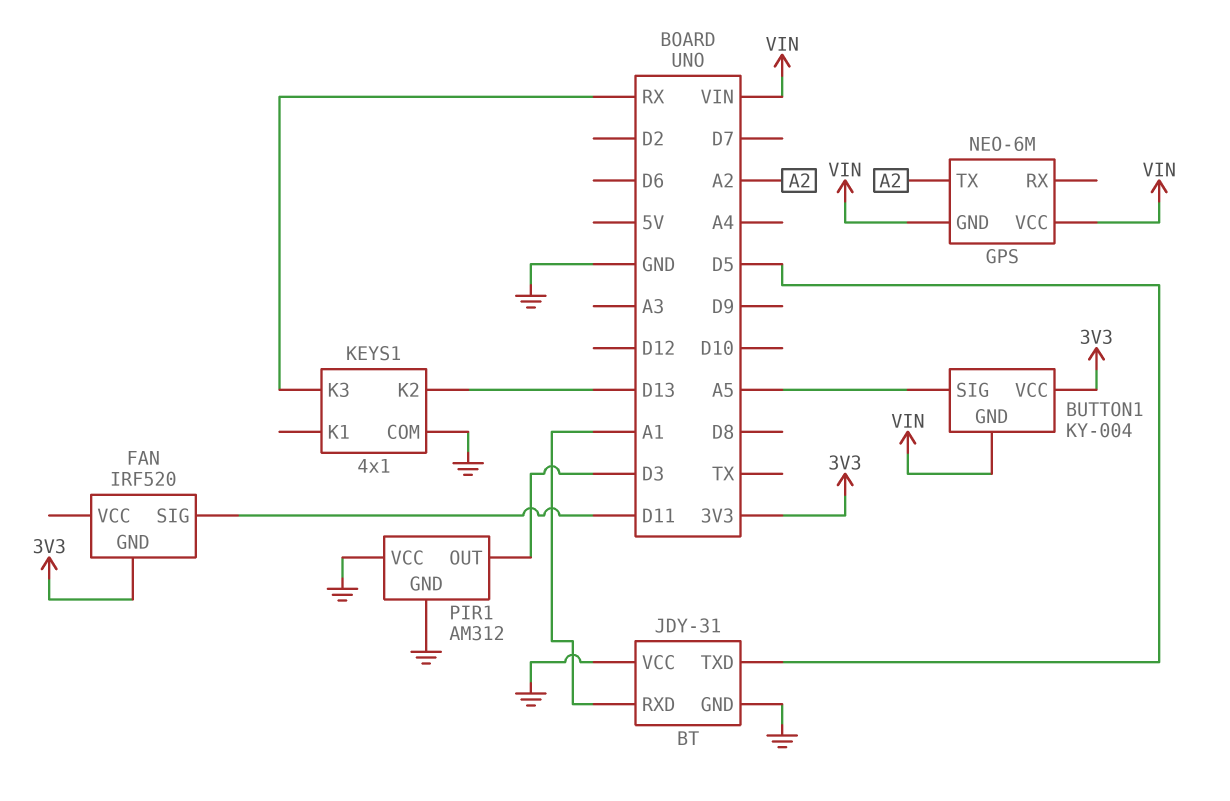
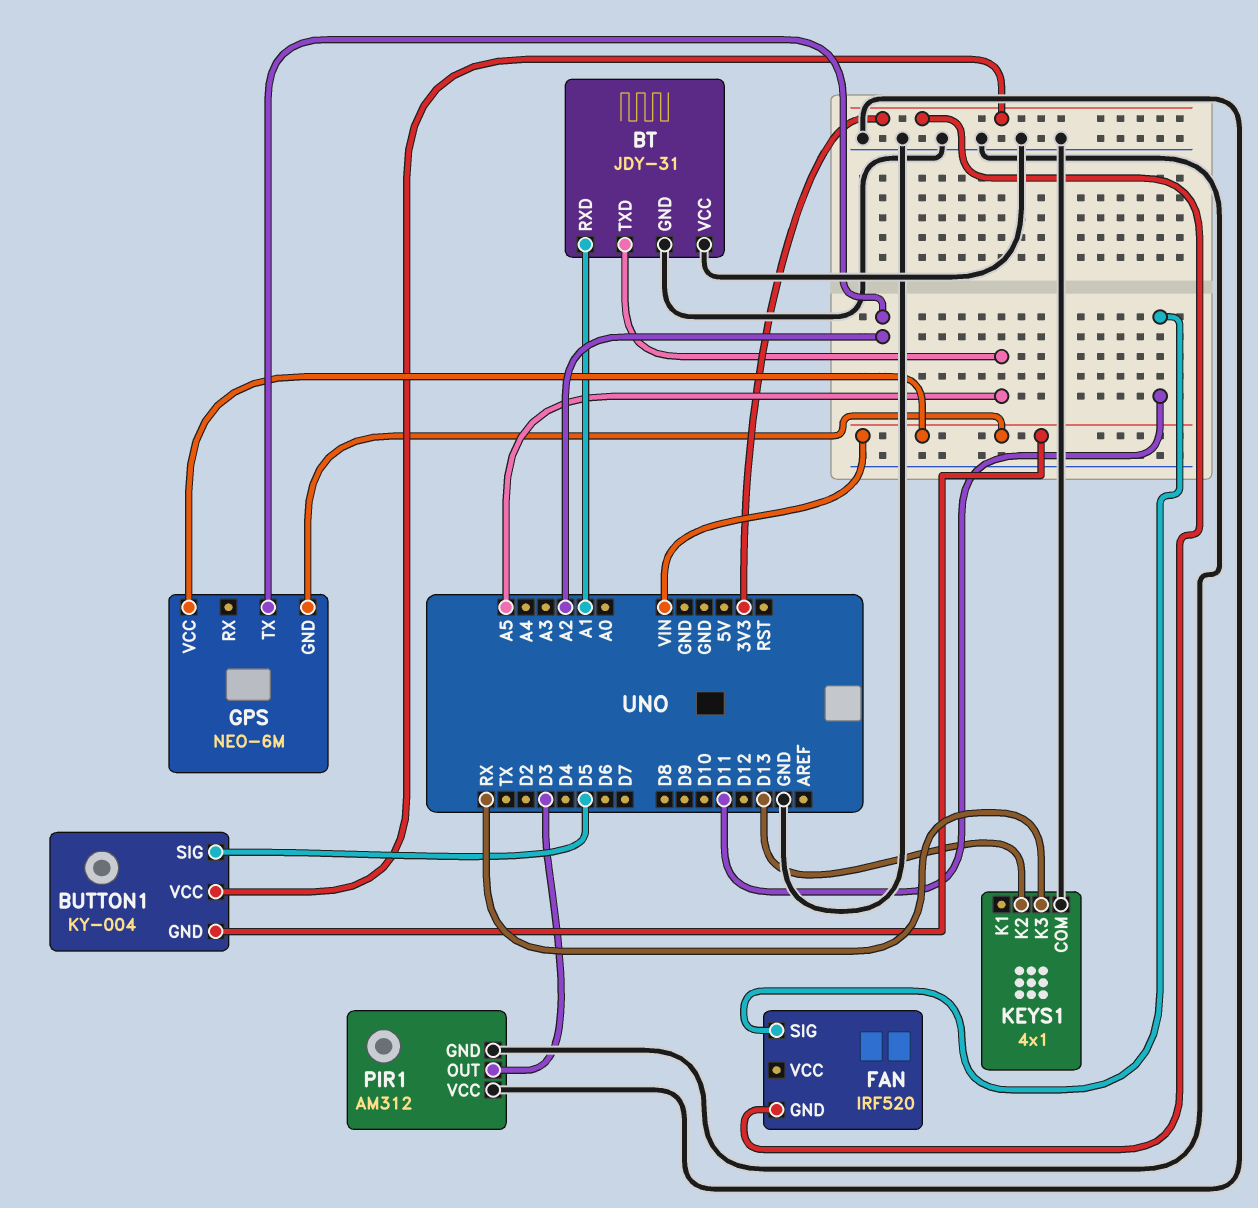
BT pin TXD: D5 -> A5
BUTTON1 pin SIG: A5 -> D5

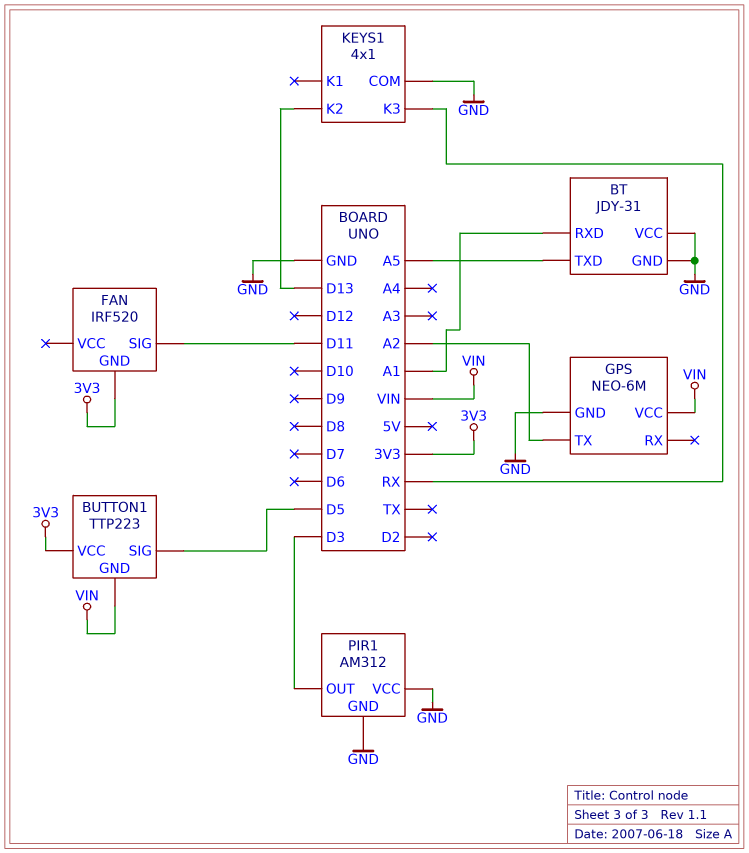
BUTTON1: KY-004 -> TTP223
GPS pin GND: VIN -> GND

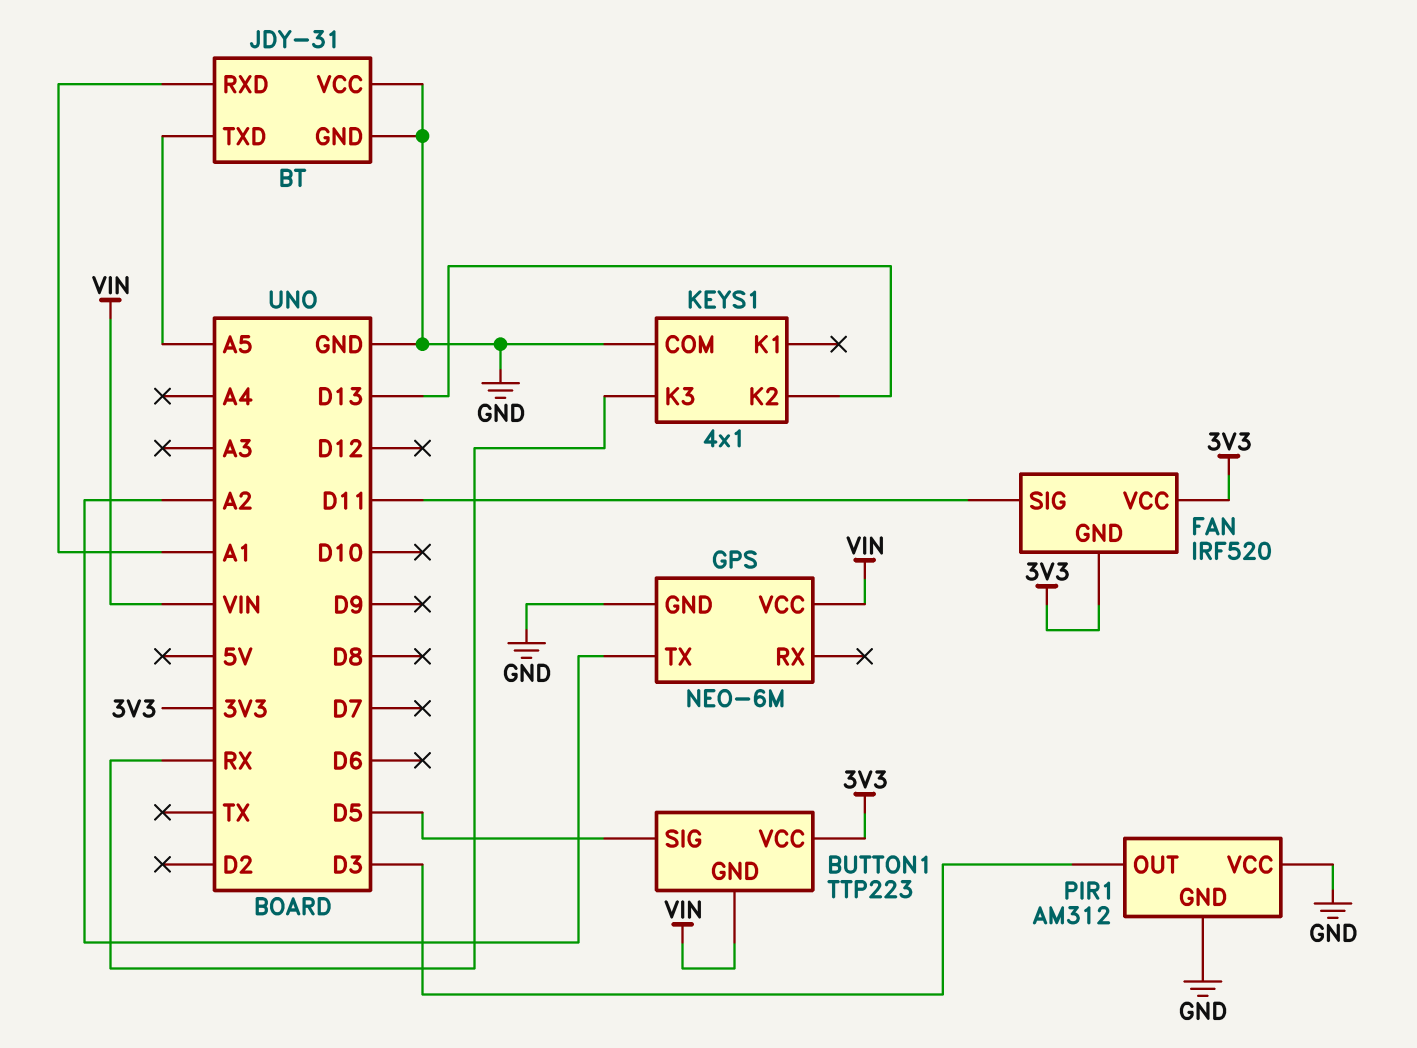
FAN pin VCC: none -> 3V3

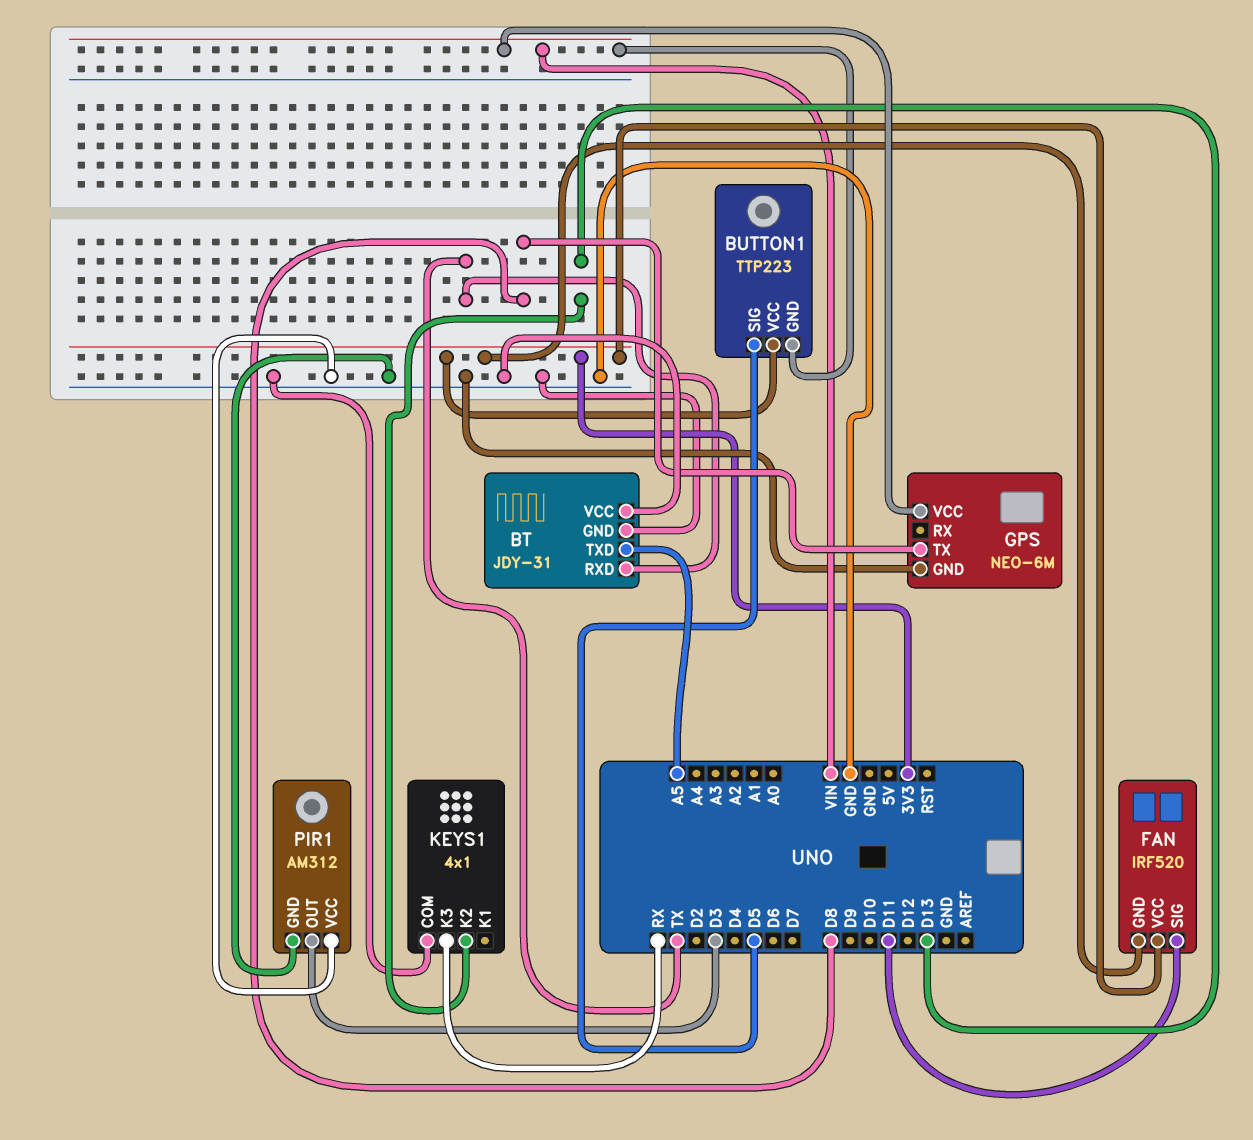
BT pin RXD: A1 -> TX
GPS pin TX: A2 -> D8

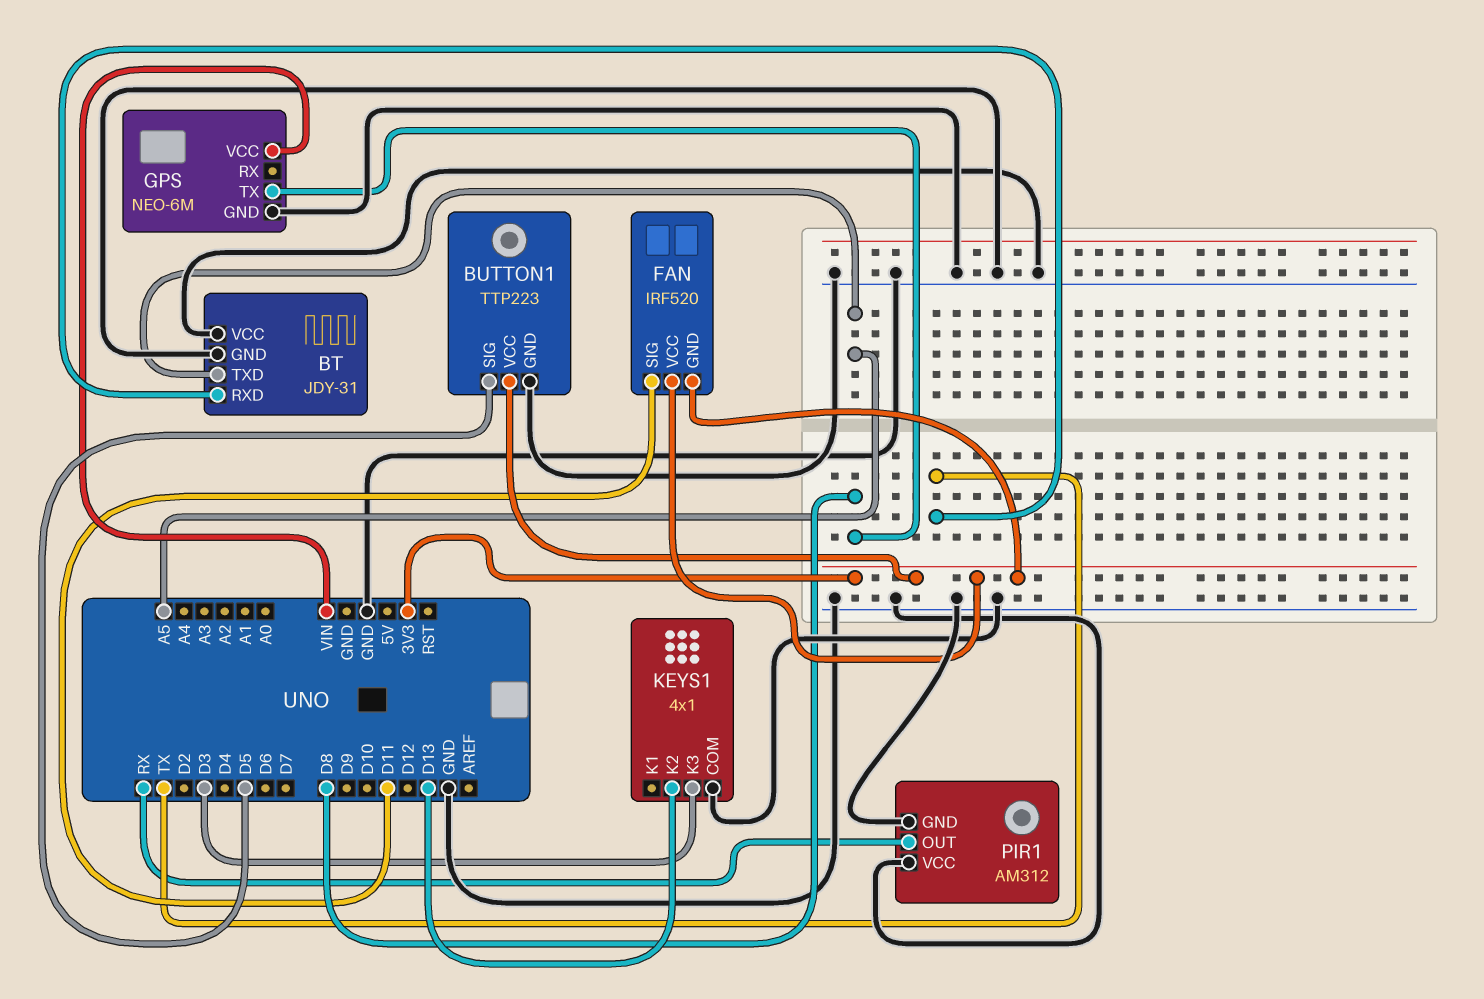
BUTTON1 pin GND: VIN -> GND
KEYS1 pin K3: RX -> D3
PIR1 pin OUT: D3 -> RX

